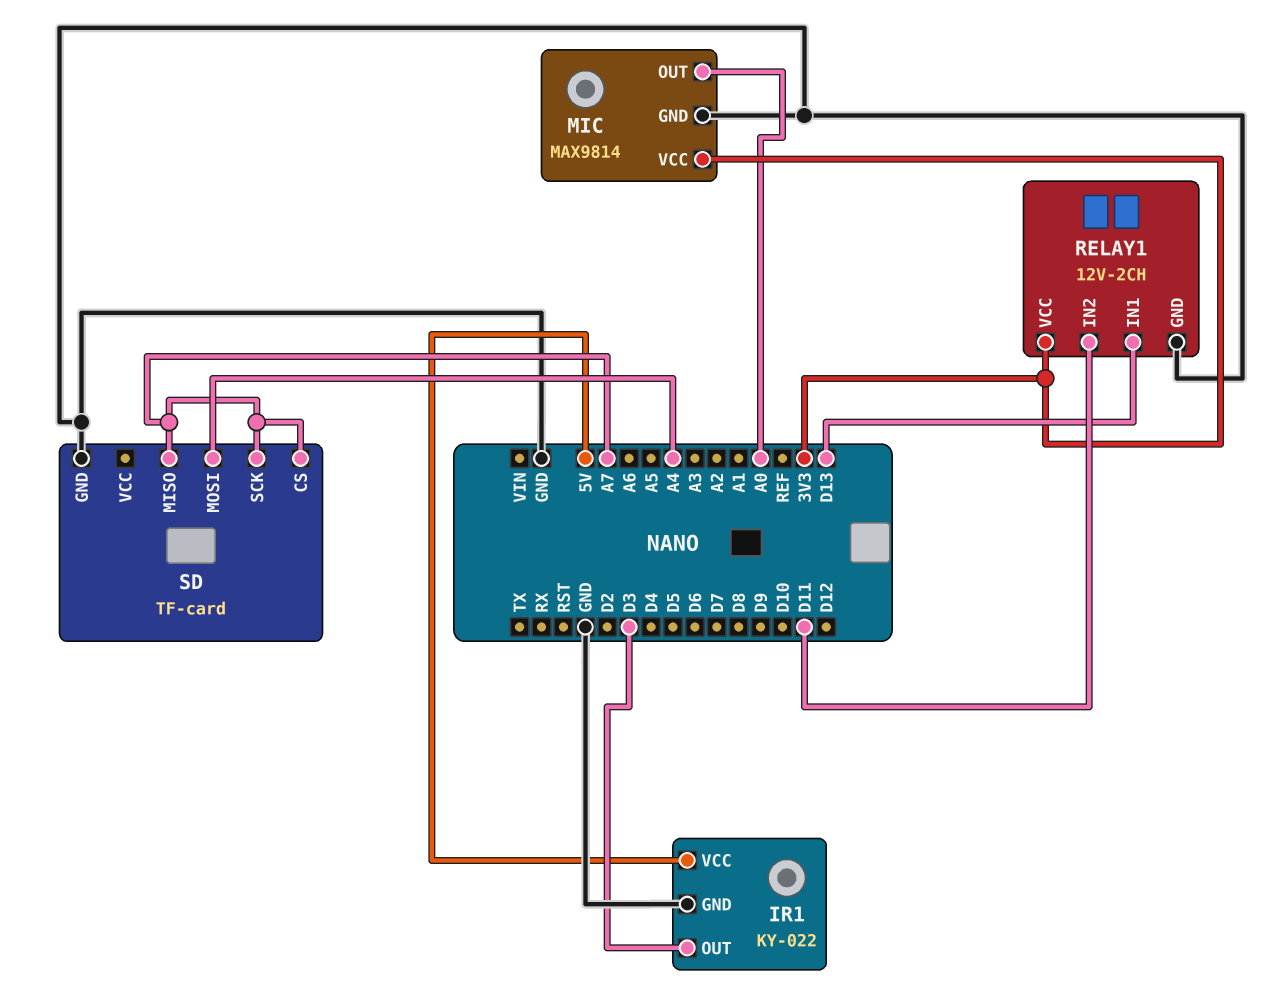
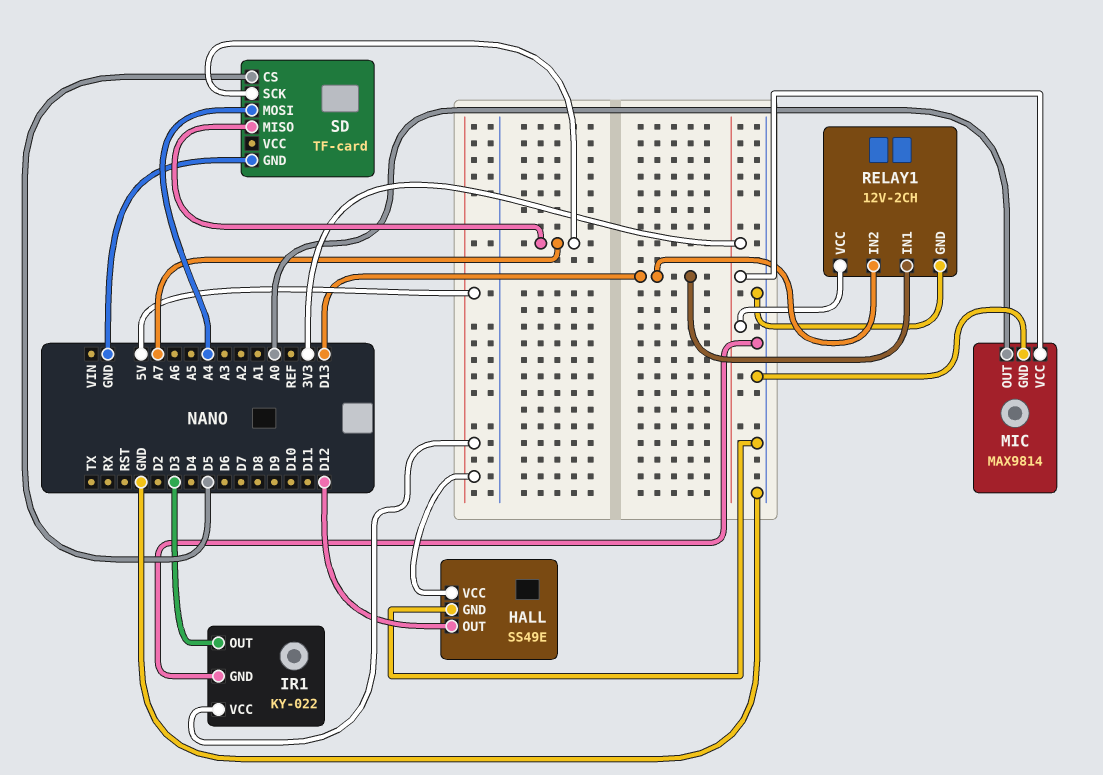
HALL: none -> SS49E
HALL pin GND: none -> GND
HALL pin OUT: none -> D12
HALL pin VCC: none -> 5V
RELAY1 pin IN2: D11 -> D13
SD pin CS: A7 -> D5

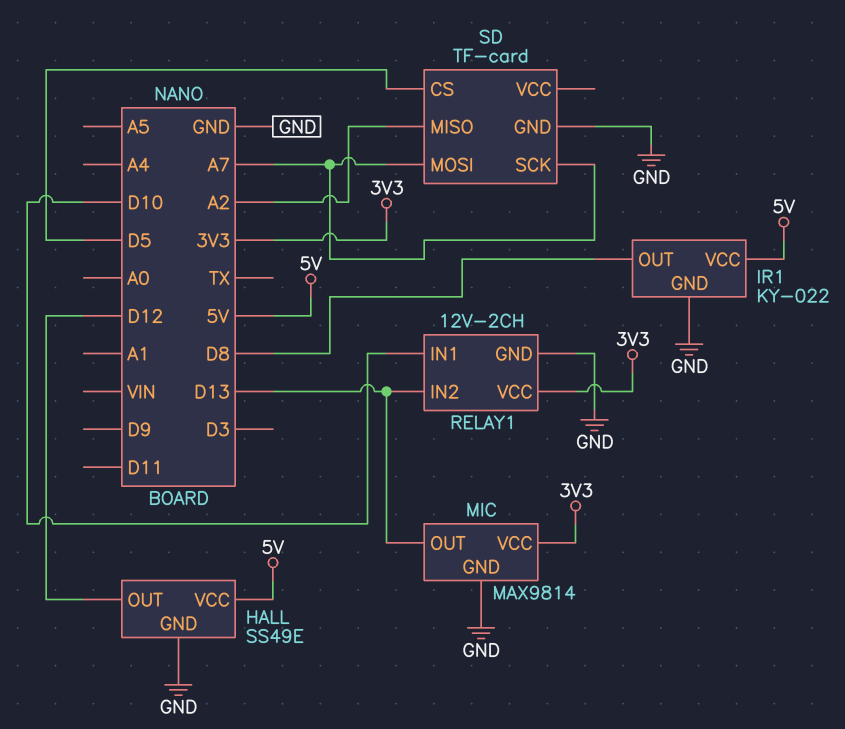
IR1 pin OUT: D3 -> D8
MIC pin OUT: A0 -> D13
RELAY1 pin IN1: D13 -> D10
SD pin MISO: A7 -> A2
SD pin MOSI: A4 -> A7

